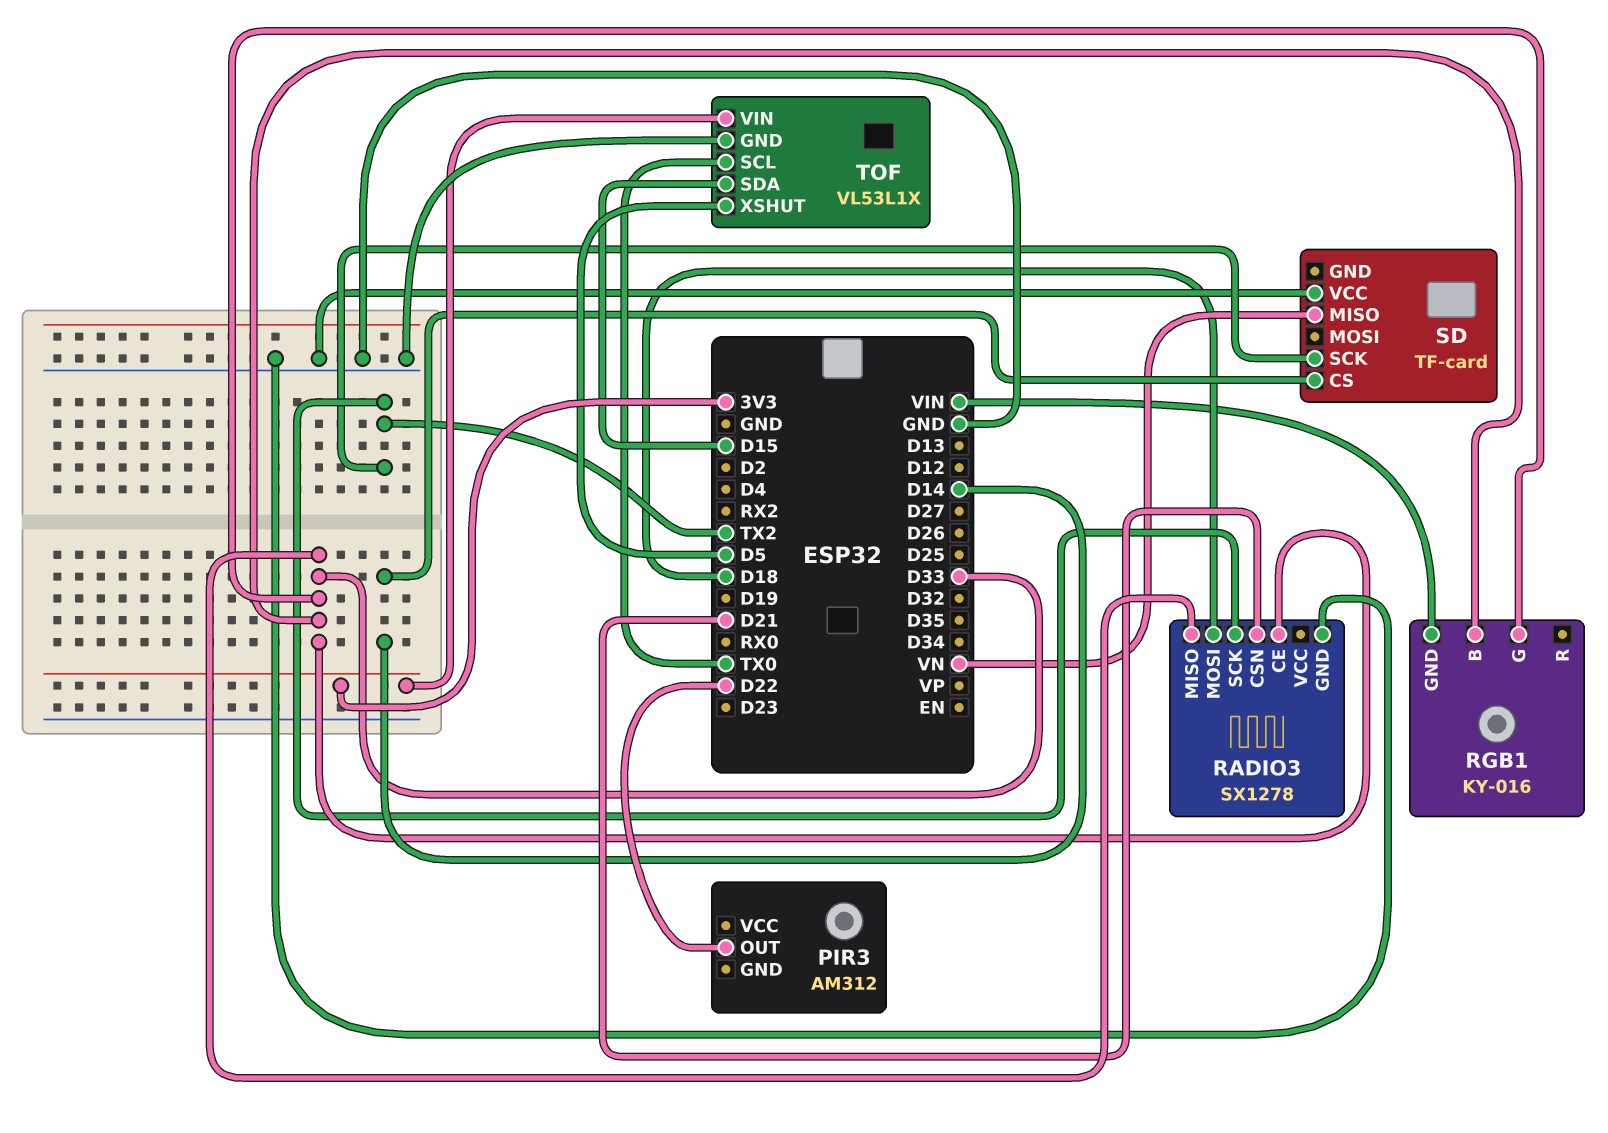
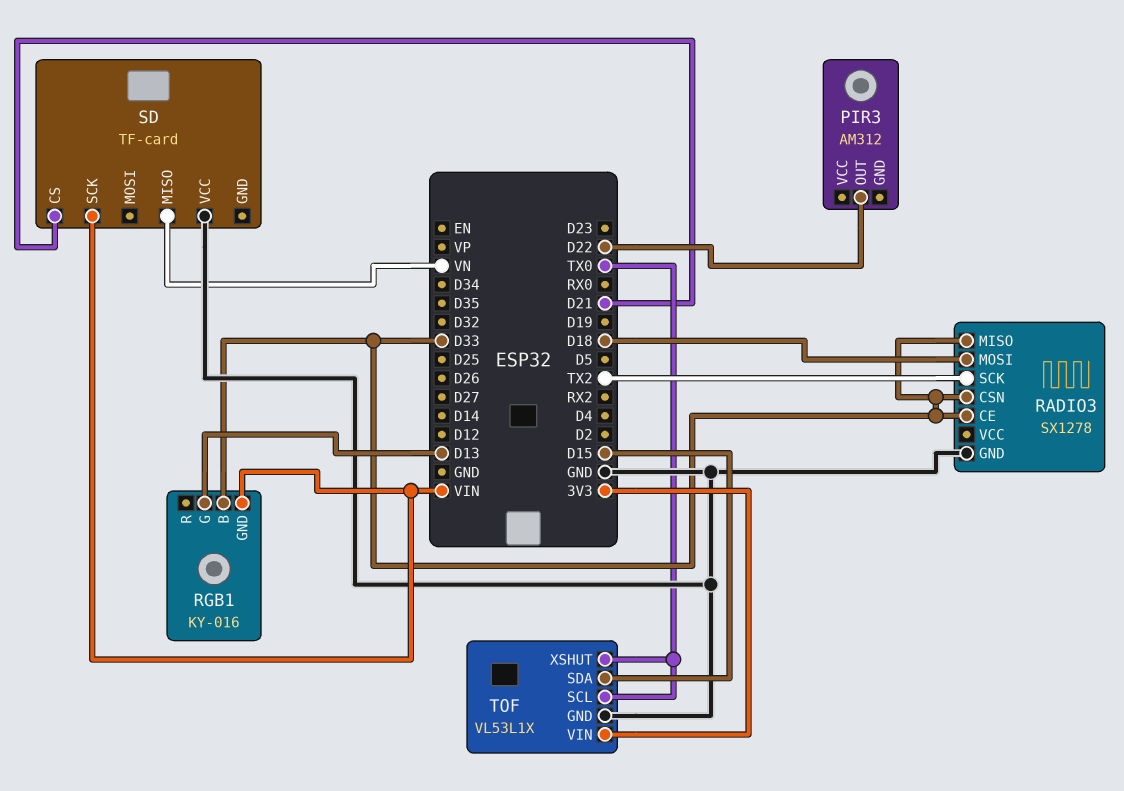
RADIO3 pin CSN: D21 -> D33
RGB1 pin G: D33 -> D13
SD pin CS: D14 -> D21
SD pin SCK: TX2 -> VIN
TOF pin XSHUT: D5 -> TX0

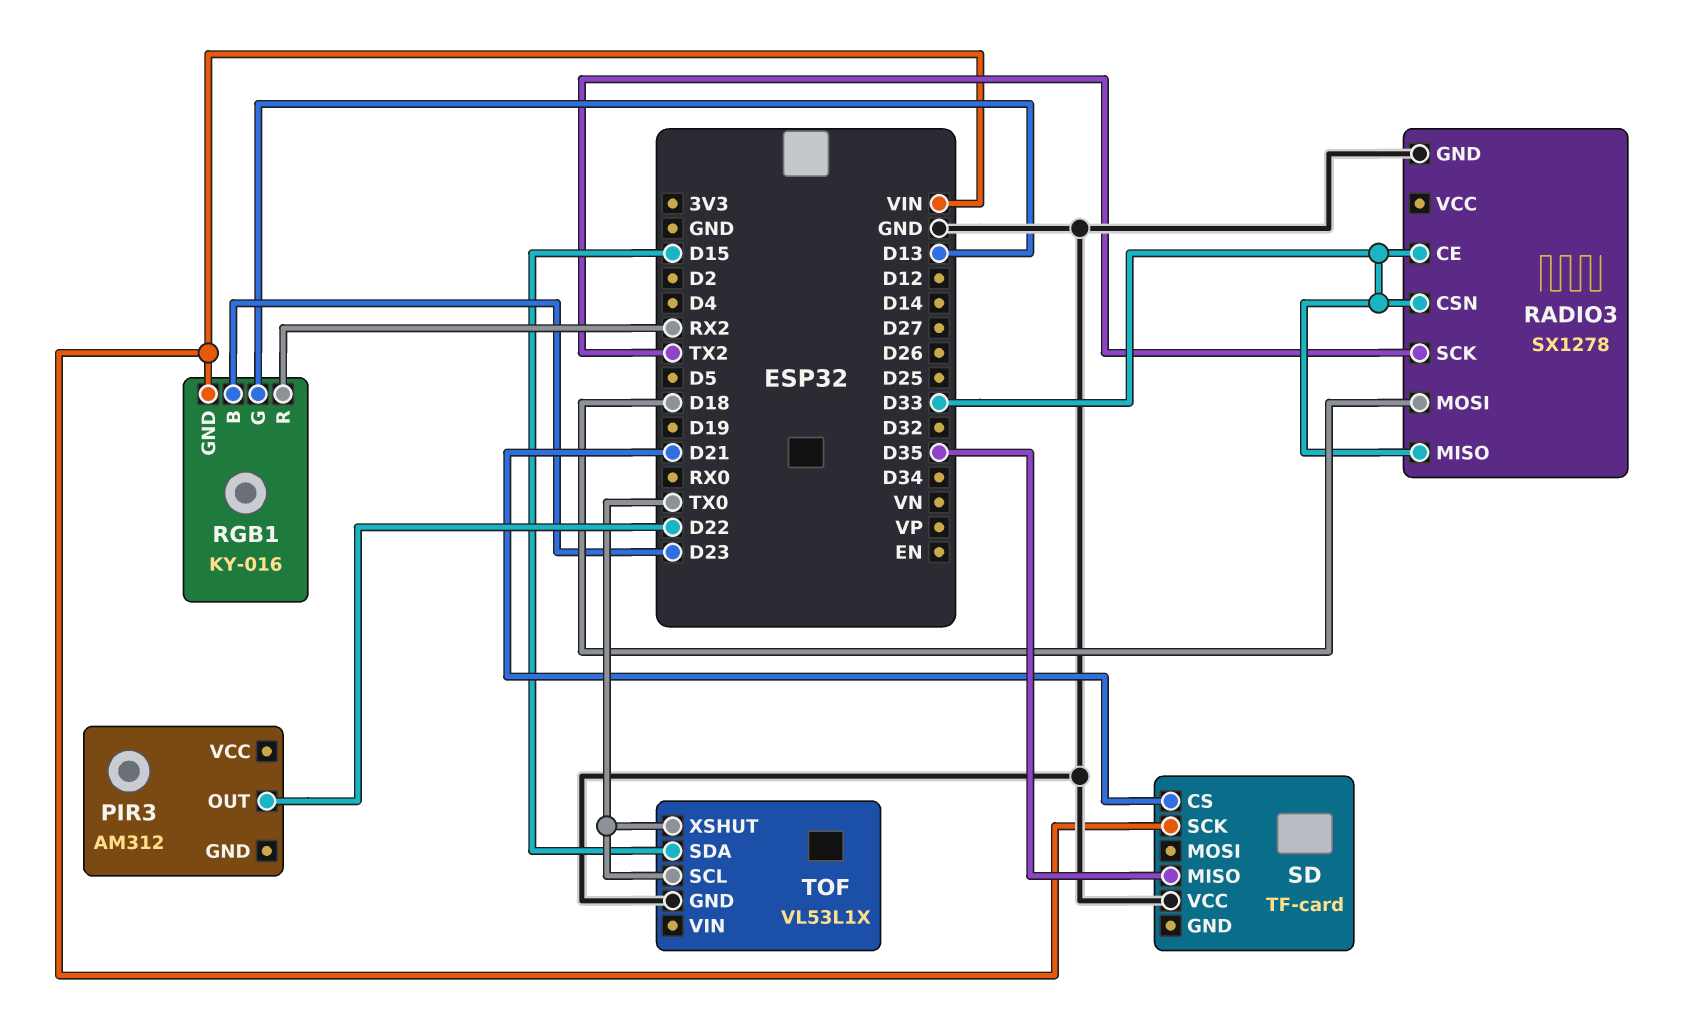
RGB1 pin B: D33 -> D23
RGB1 pin R: none -> RX2
SD pin MISO: VN -> D35
TOF pin VIN: 3V3 -> none

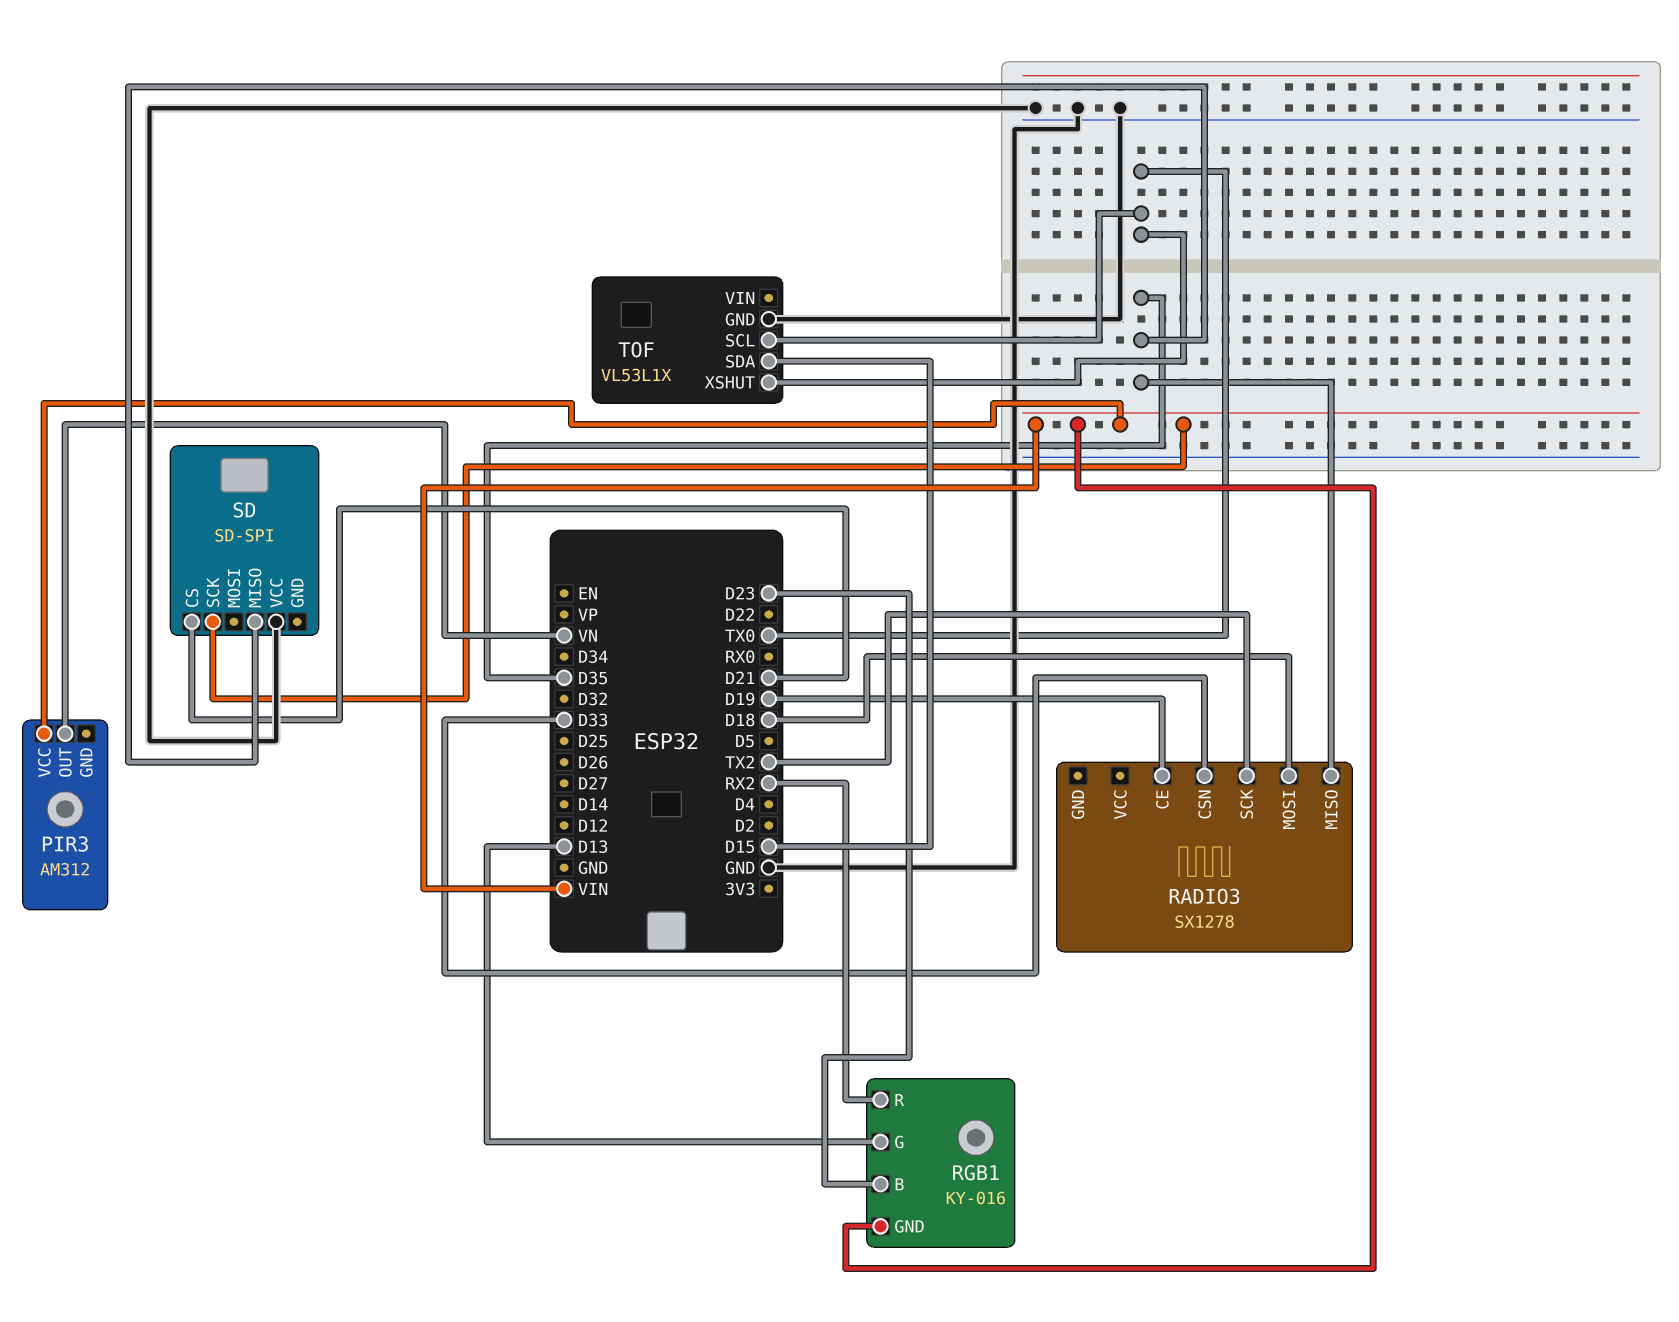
PIR3 pin OUT: D22 -> VN
PIR3 pin VCC: none -> VIN
RADIO3 pin CE: D33 -> D19
RADIO3 pin GND: GND -> none
RADIO3 pin MISO: D33 -> D35
SD: TF-card -> SD-SPI

